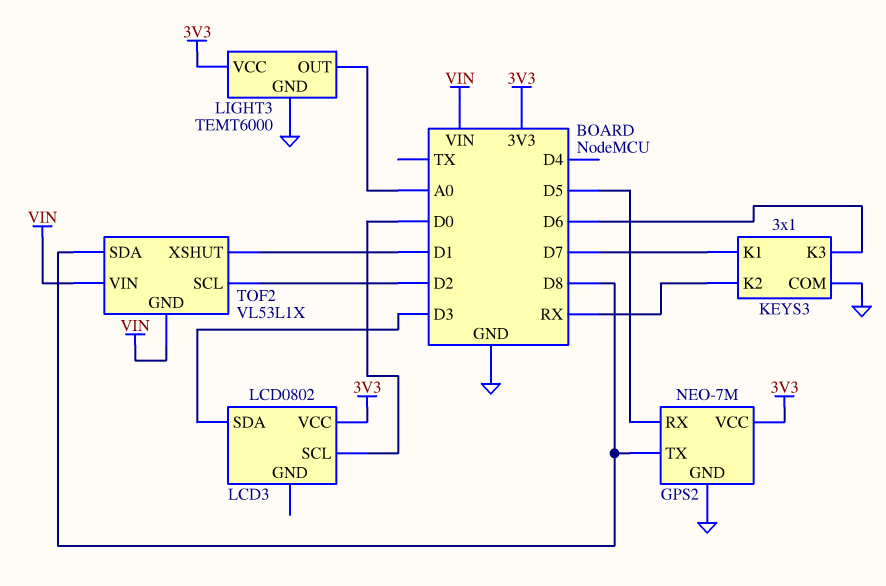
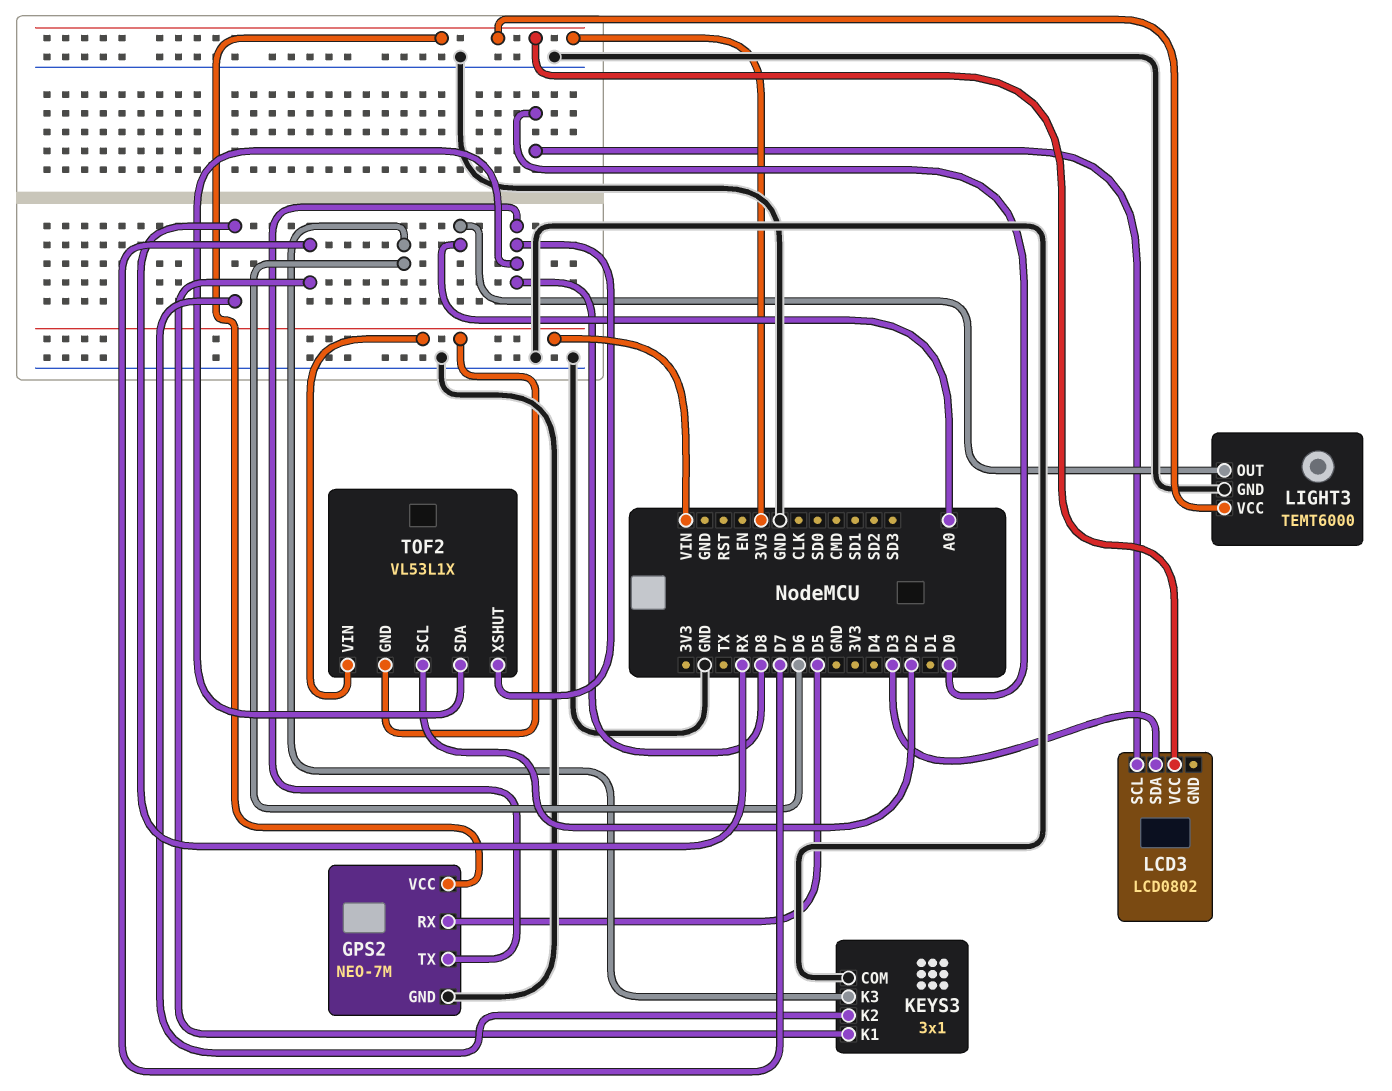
TOF2 pin XSHUT: D1 -> D8

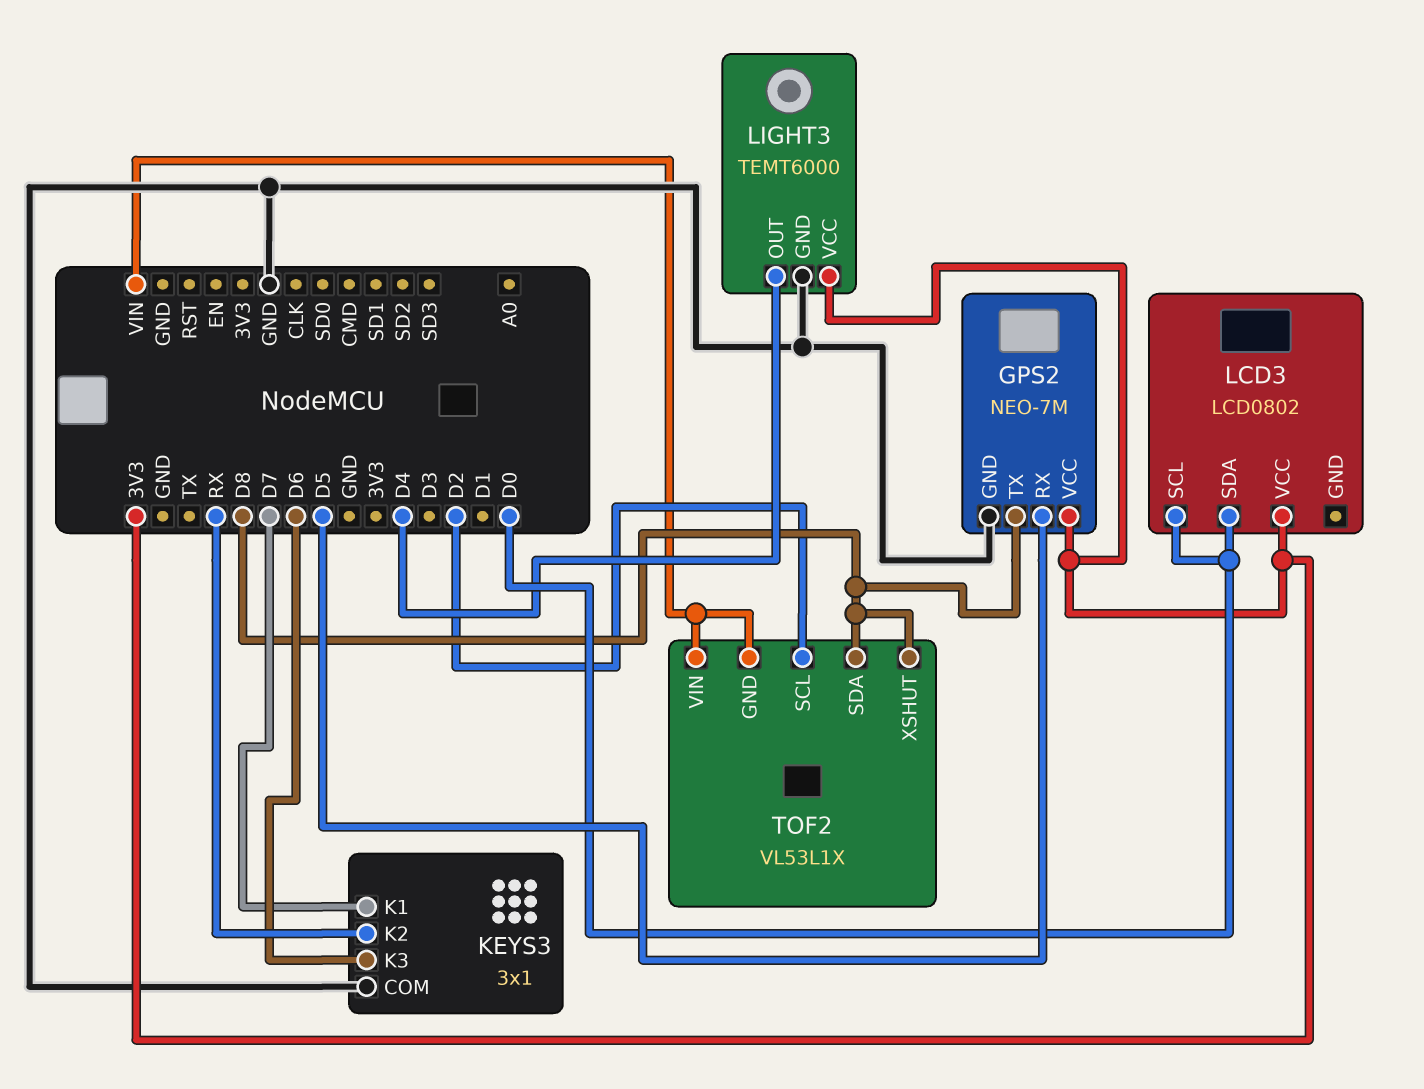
LCD3 pin SDA: D3 -> D0
LIGHT3 pin OUT: A0 -> D4

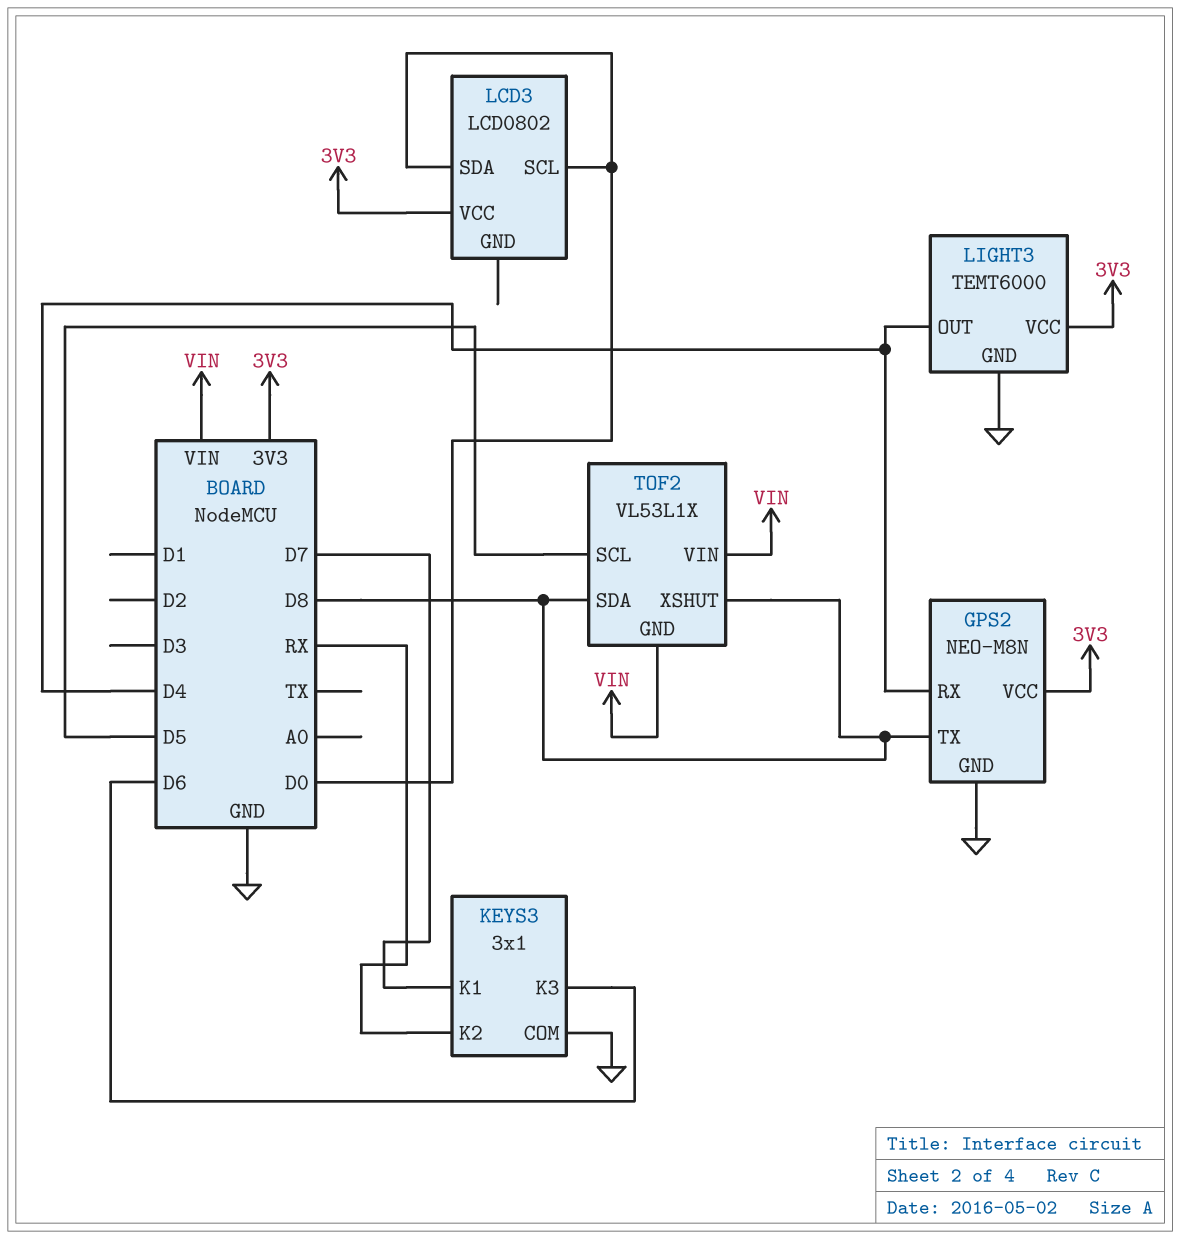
GPS2: NEO-7M -> NEO-M8N
GPS2 pin RX: D5 -> D4
TOF2 pin SCL: D2 -> D5

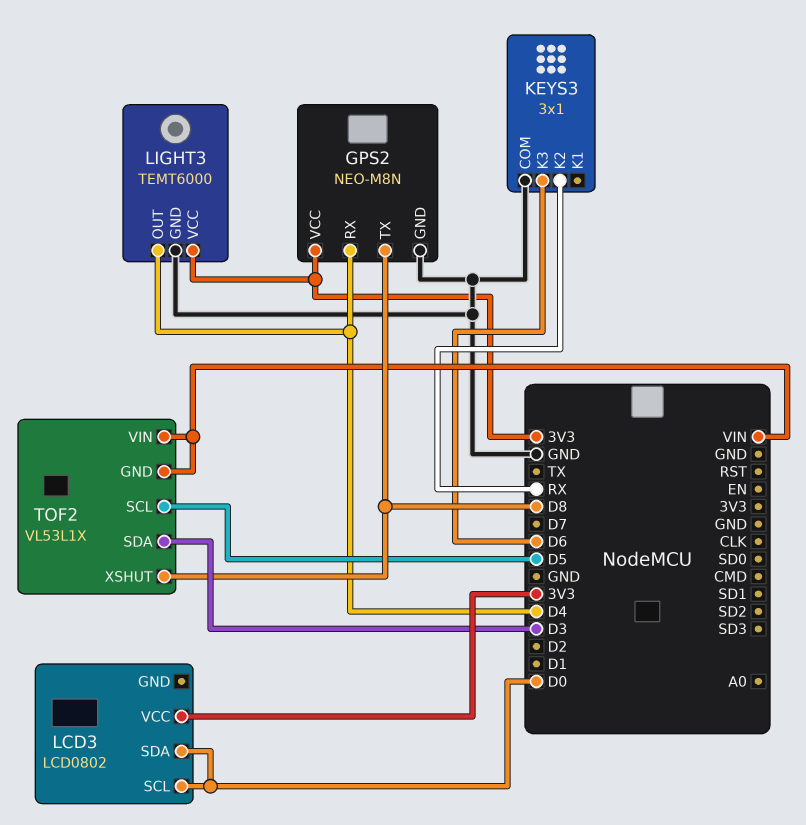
KEYS3 pin K1: D7 -> none
TOF2 pin SDA: D8 -> D3

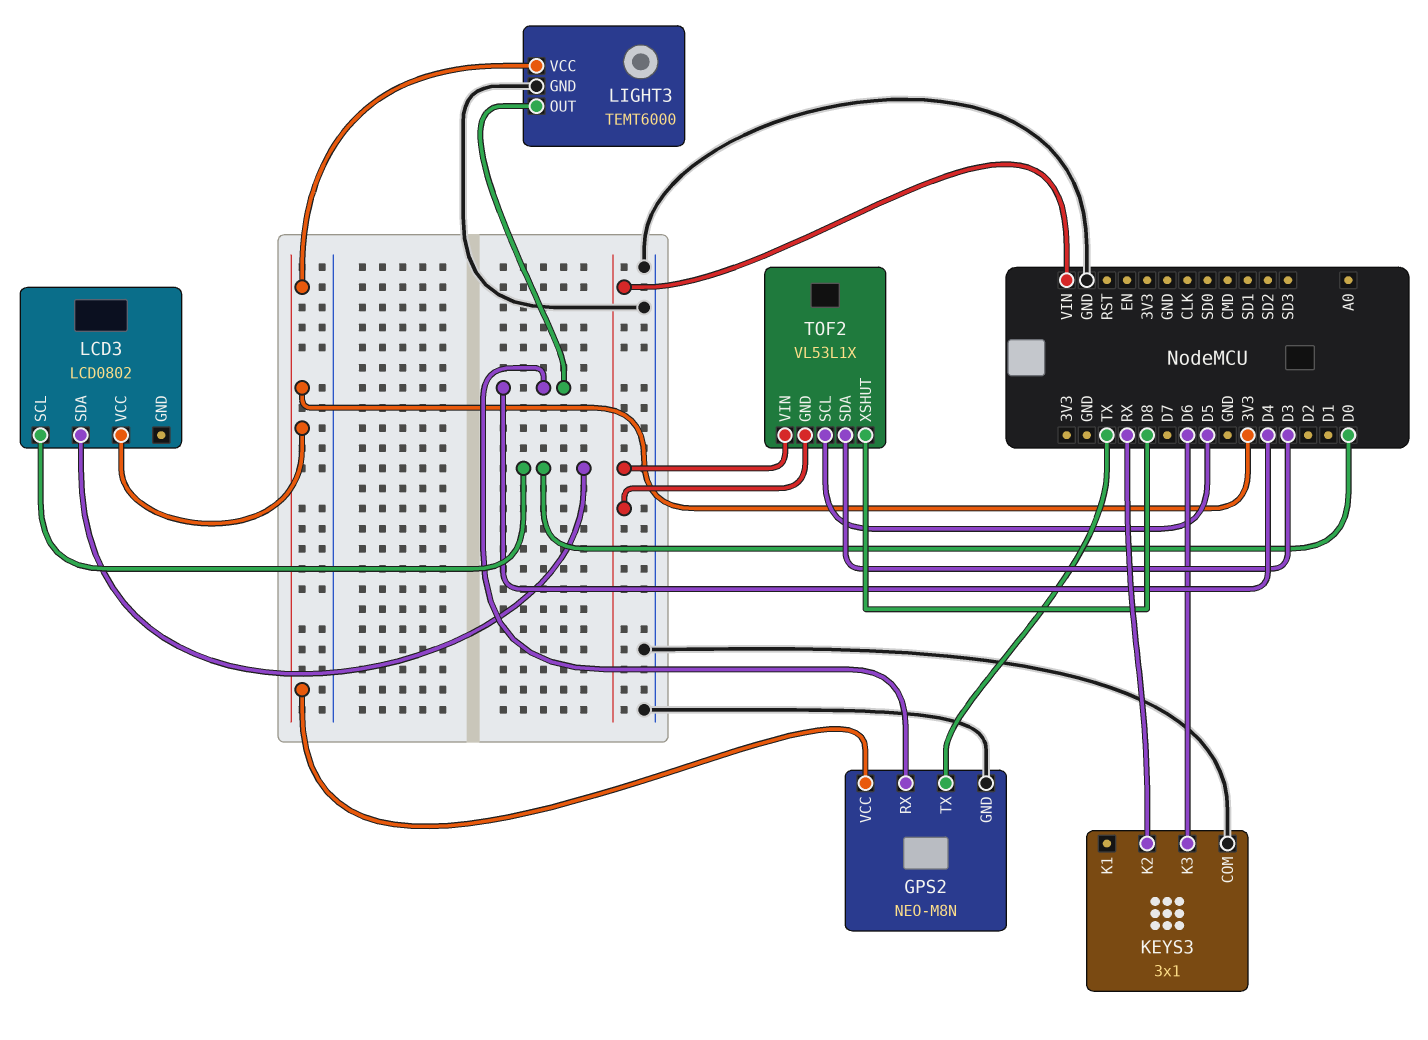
GPS2 pin TX: D8 -> TX

